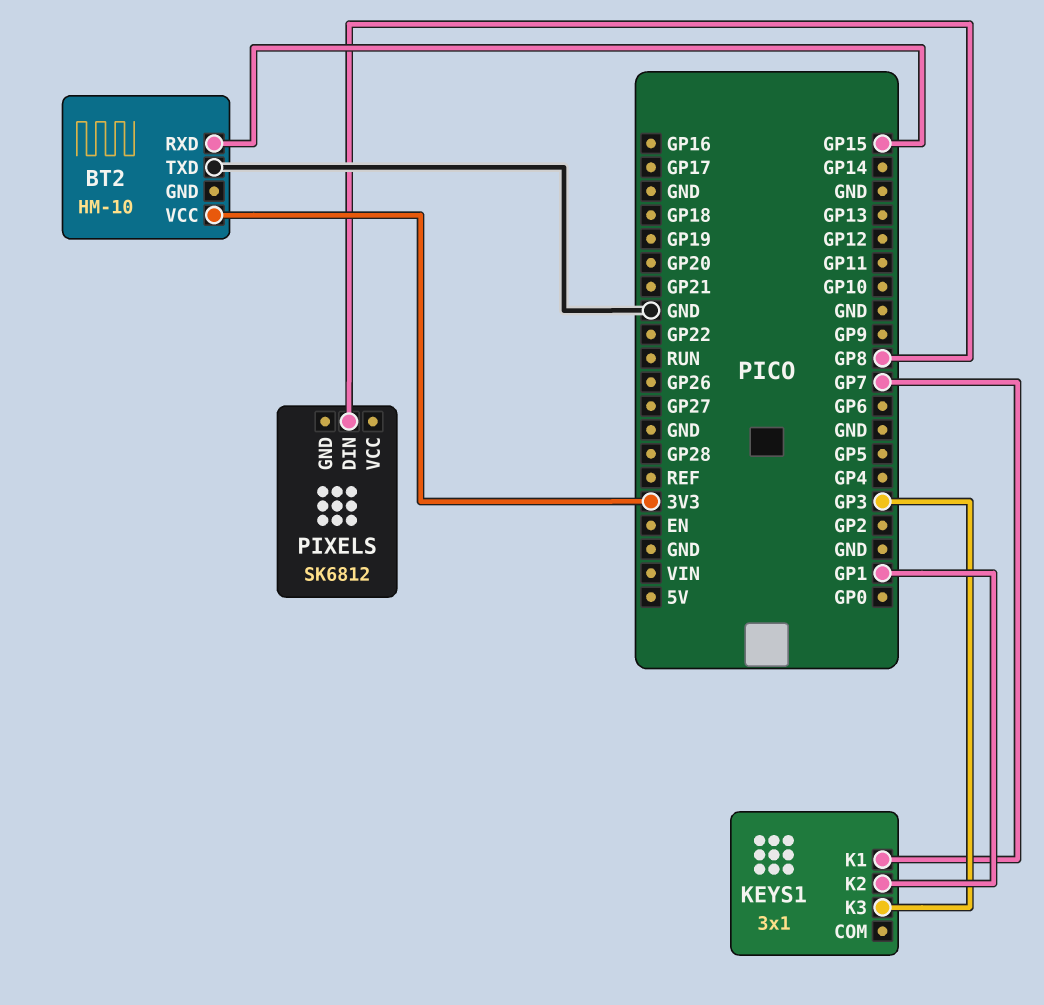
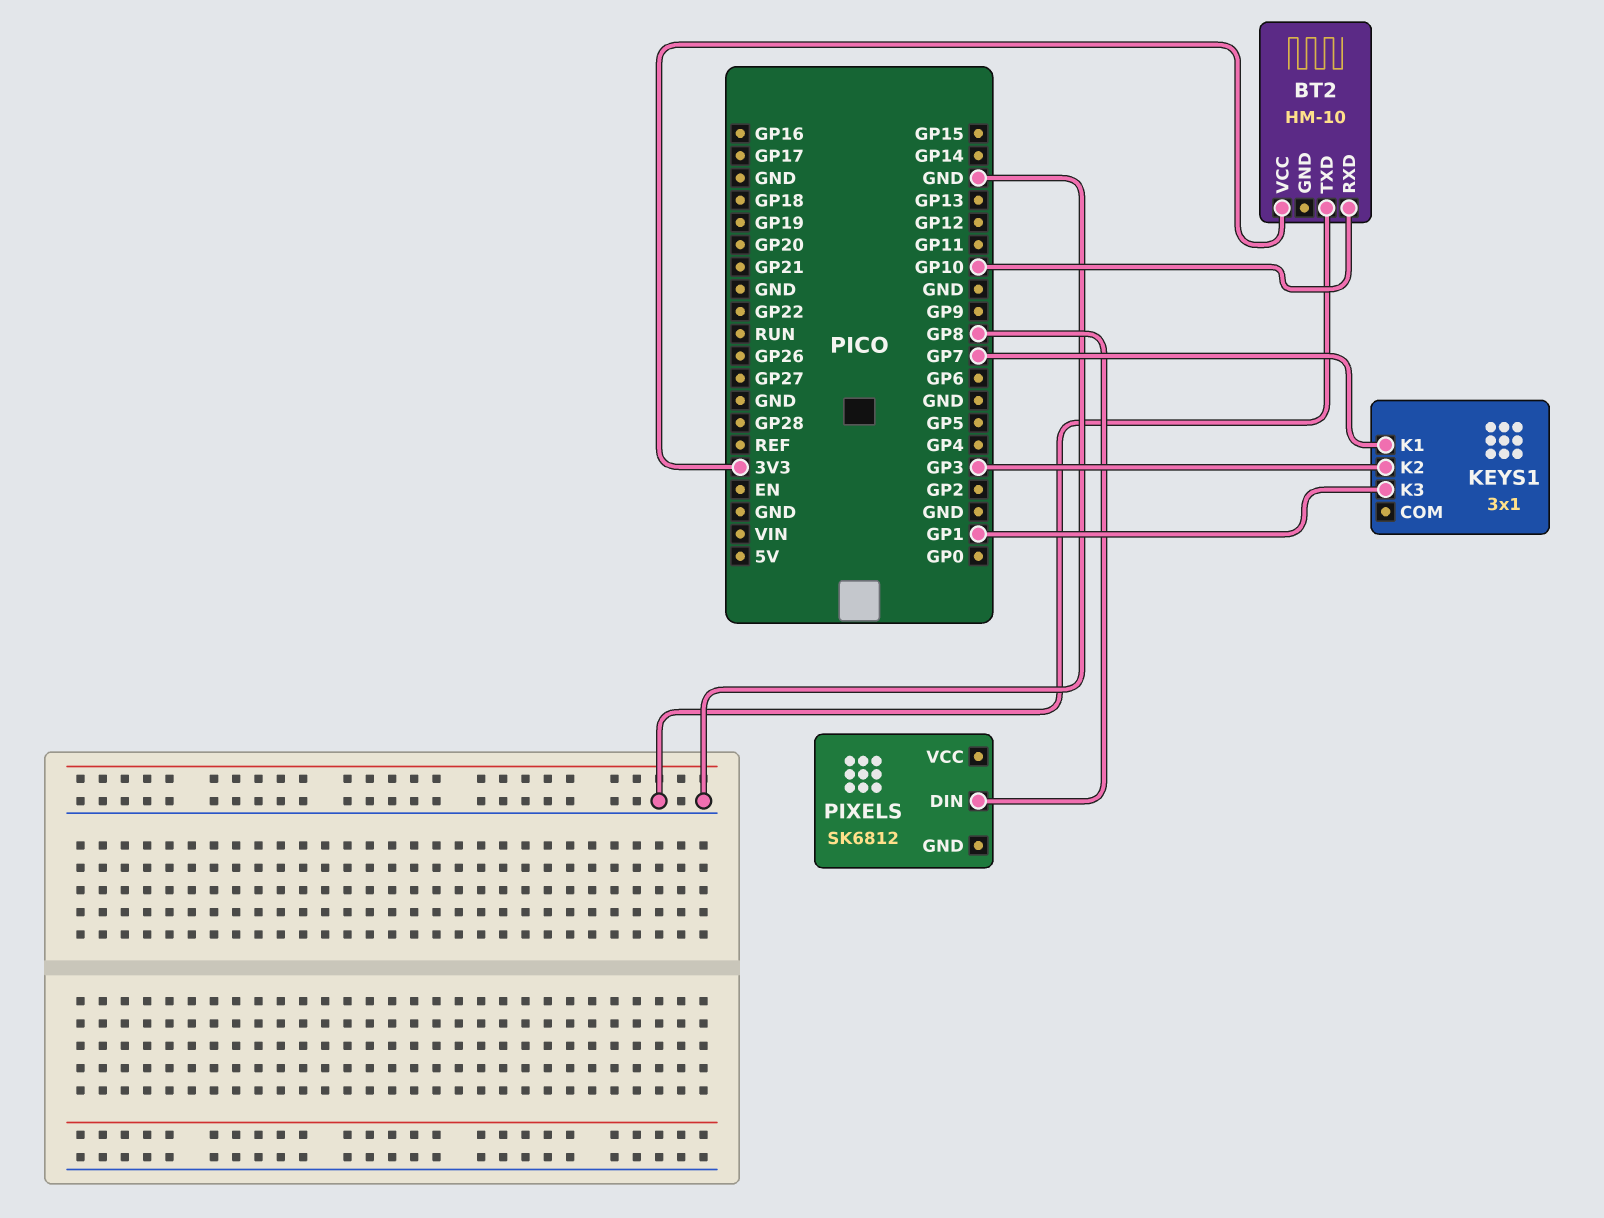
BT2 pin RXD: GP15 -> GP10
KEYS1 pin K2: GP1 -> GP3
KEYS1 pin K3: GP3 -> GP1

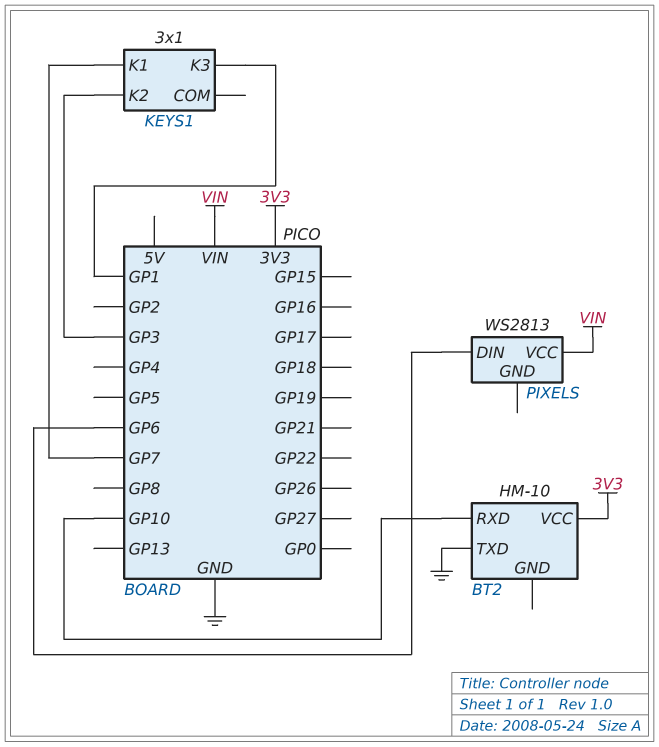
PIXELS: SK6812 -> WS2813
PIXELS pin DIN: GP8 -> GP6
PIXELS pin VCC: none -> VIN

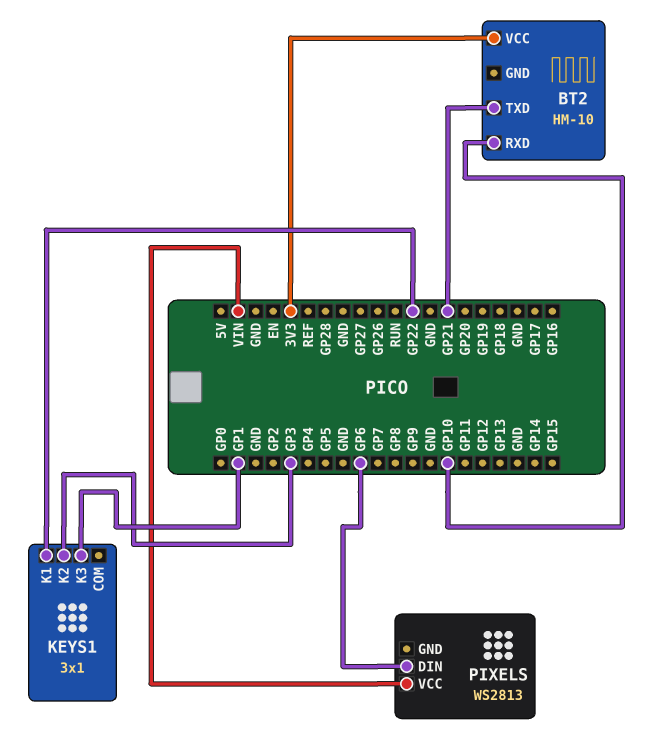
BT2 pin TXD: GND -> GP21
KEYS1 pin K1: GP7 -> GP22

